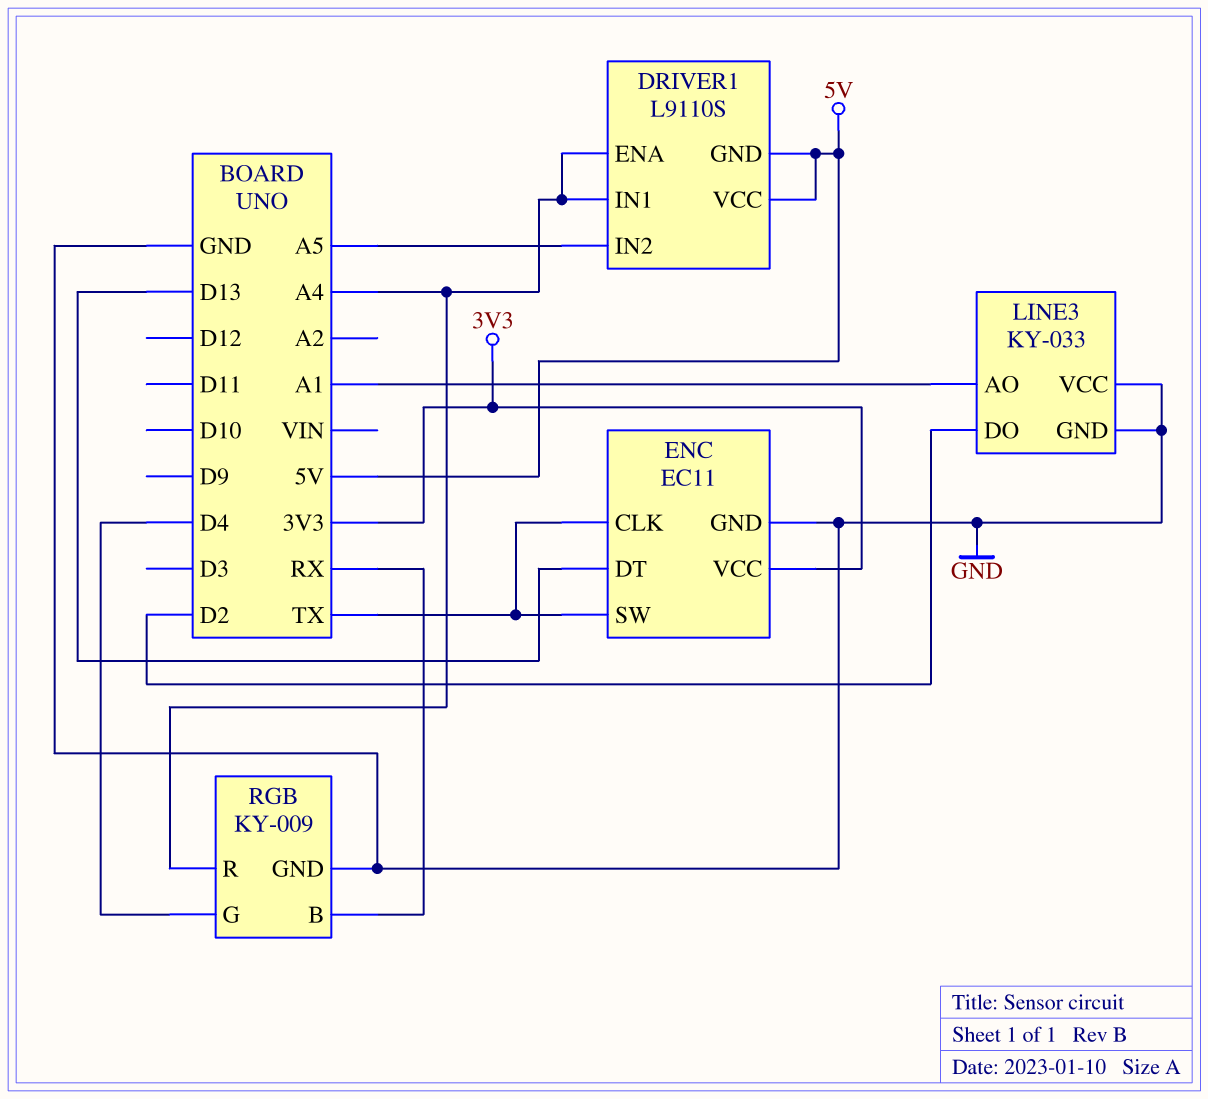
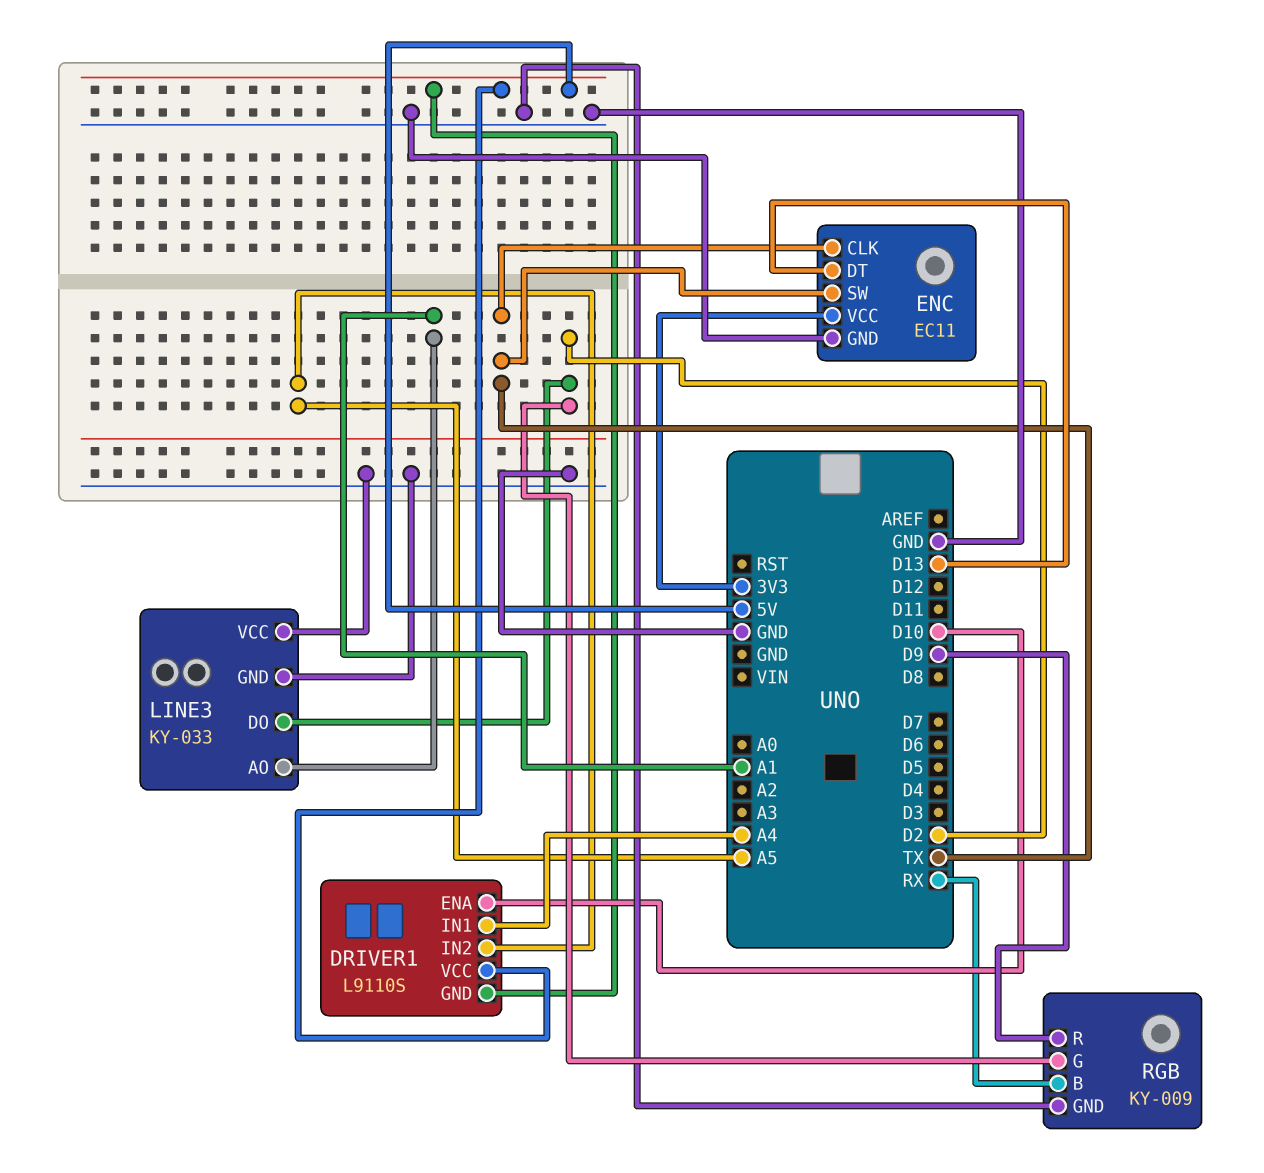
DRIVER1 pin ENA: A4 -> D10
RGB pin G: D4 -> D2
RGB pin R: A4 -> D9

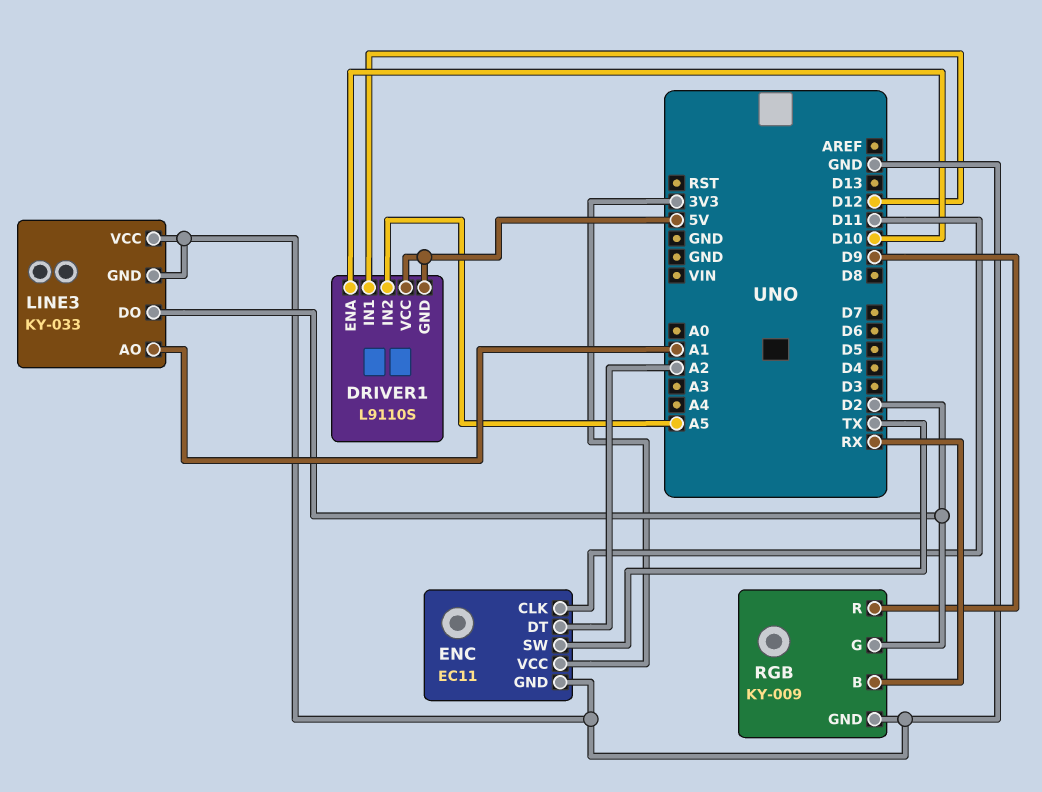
DRIVER1 pin IN1: A4 -> D12
ENC pin CLK: TX -> D11
ENC pin DT: D13 -> A2

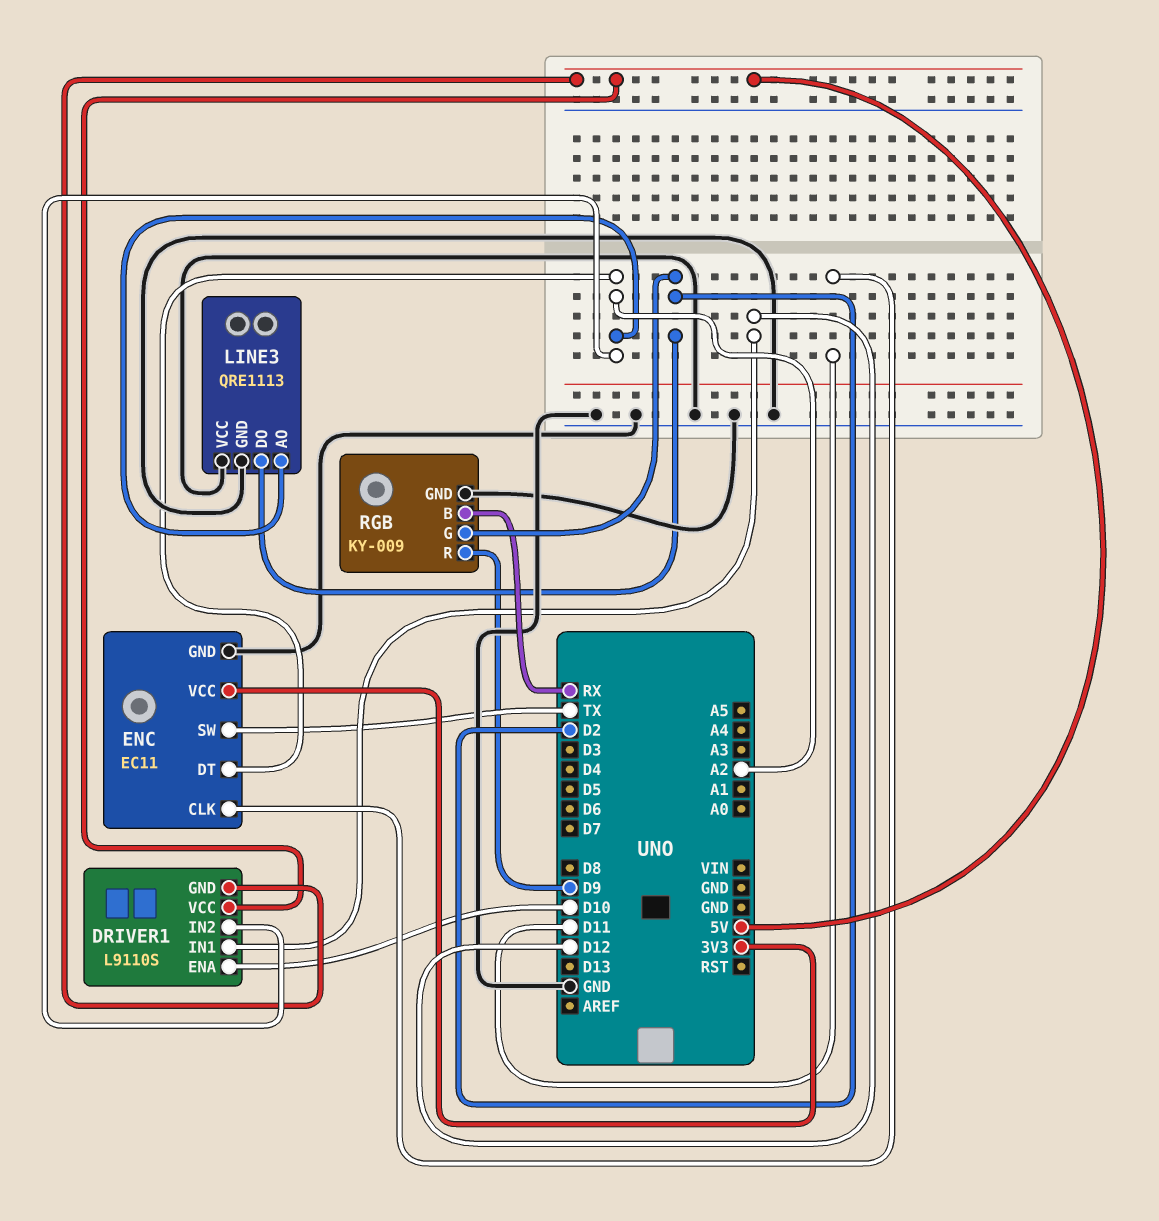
DRIVER1 pin IN2: A5 -> A2
LINE3: KY-033 -> QRE1113
LINE3 pin AO: A1 -> A2

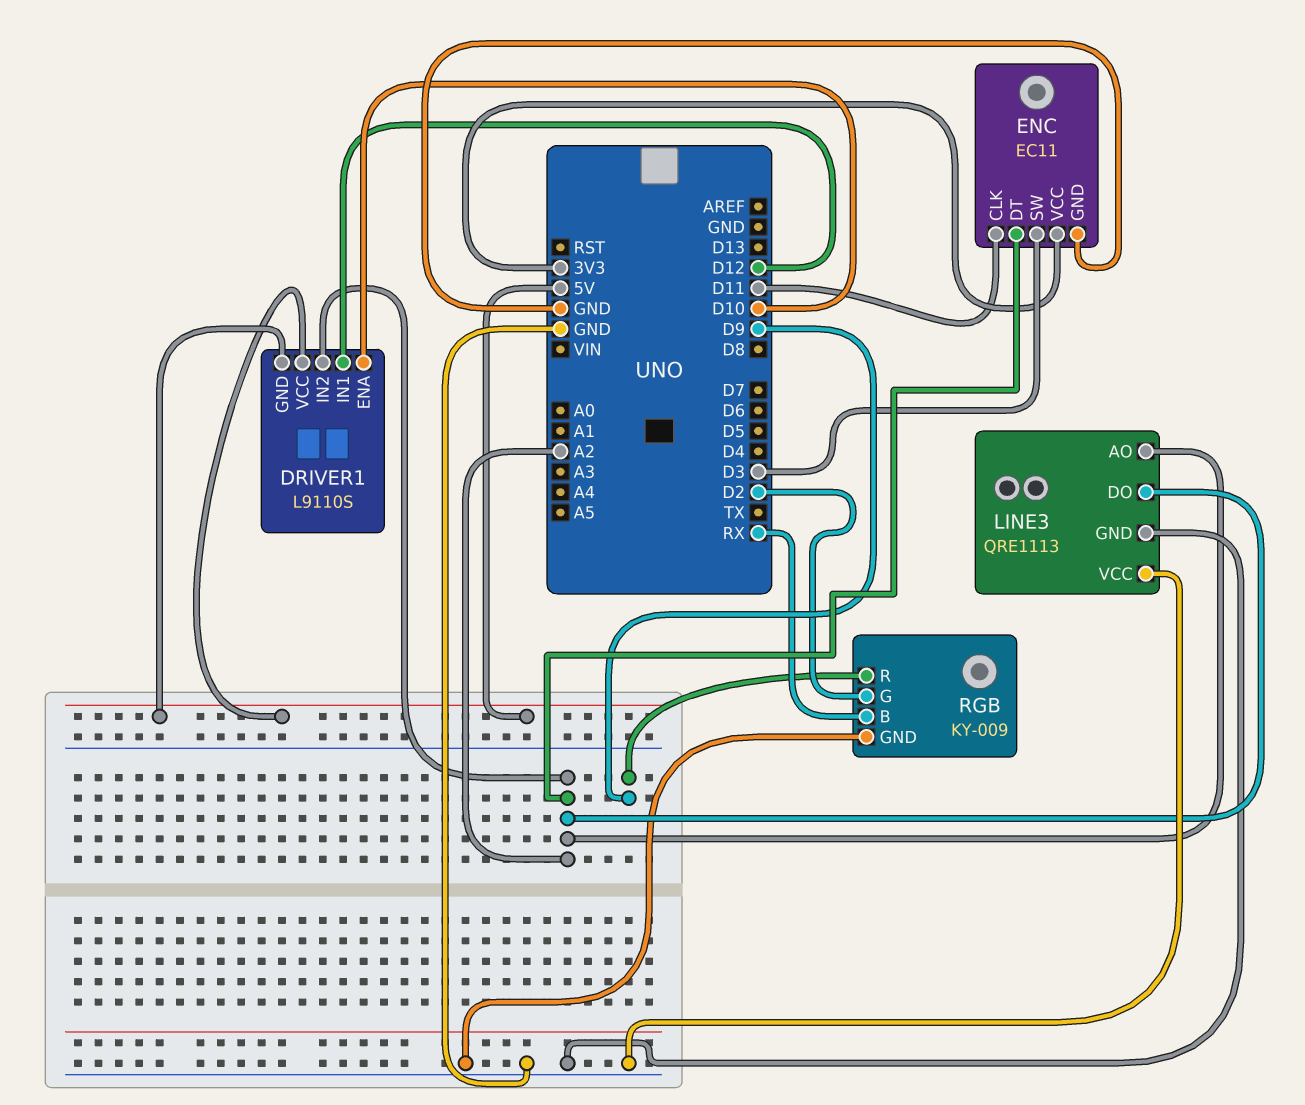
ENC pin SW: TX -> D3
LINE3 pin DO: D2 -> A2

